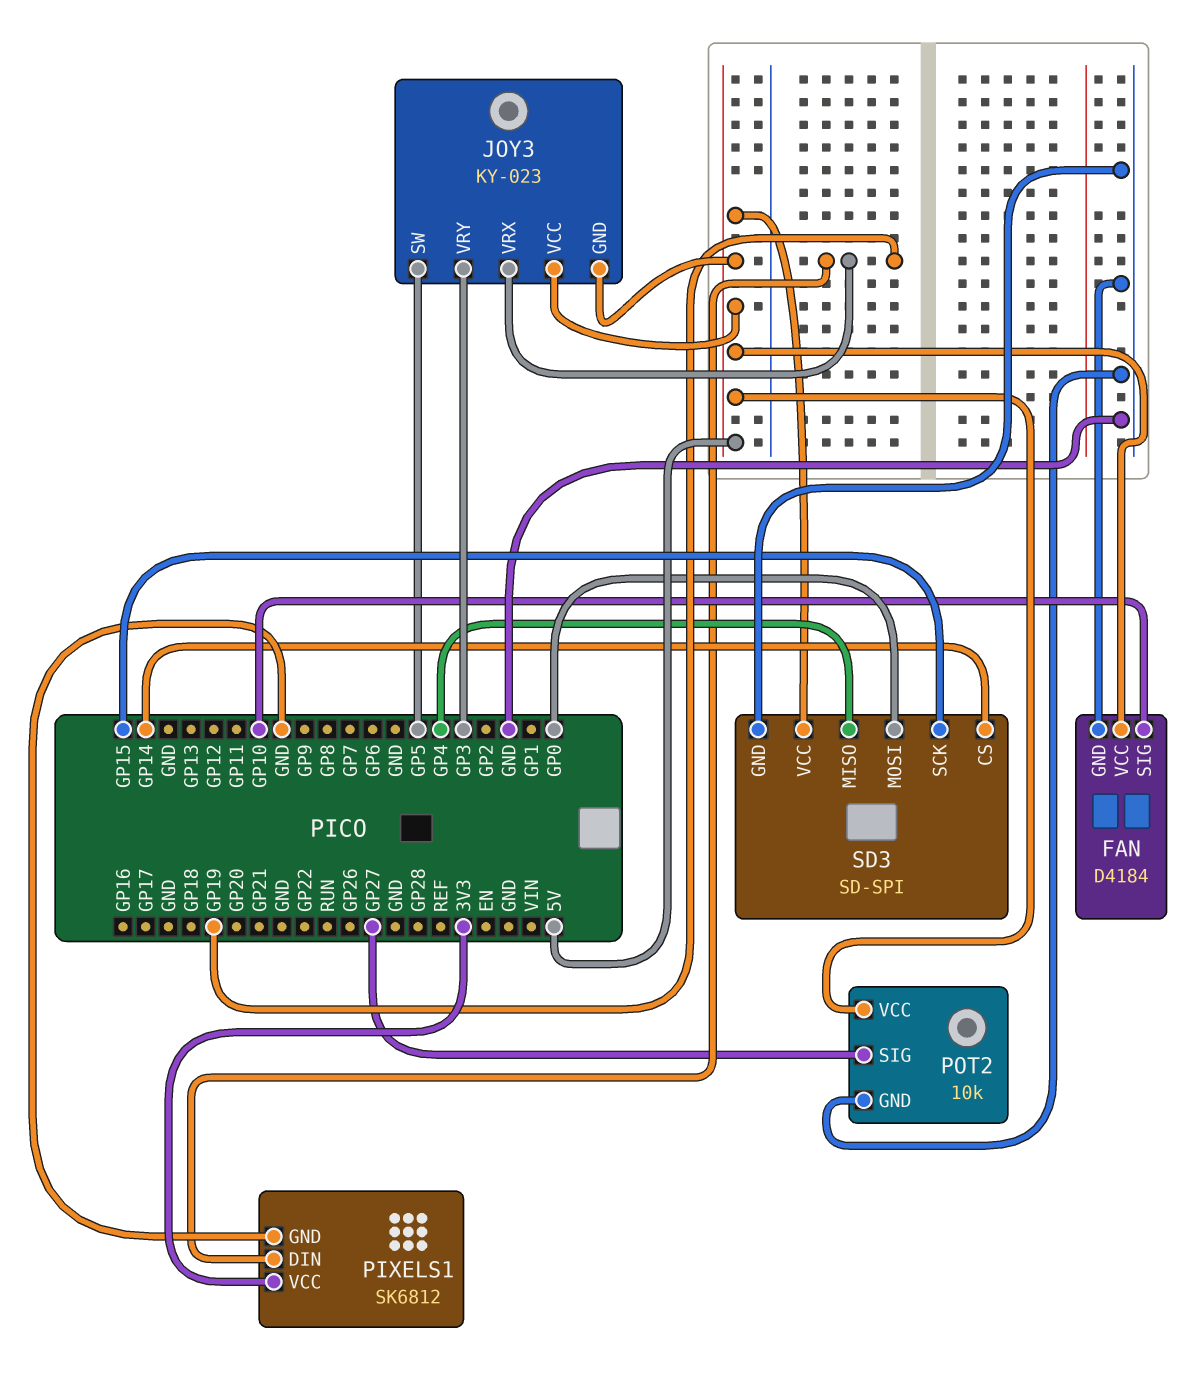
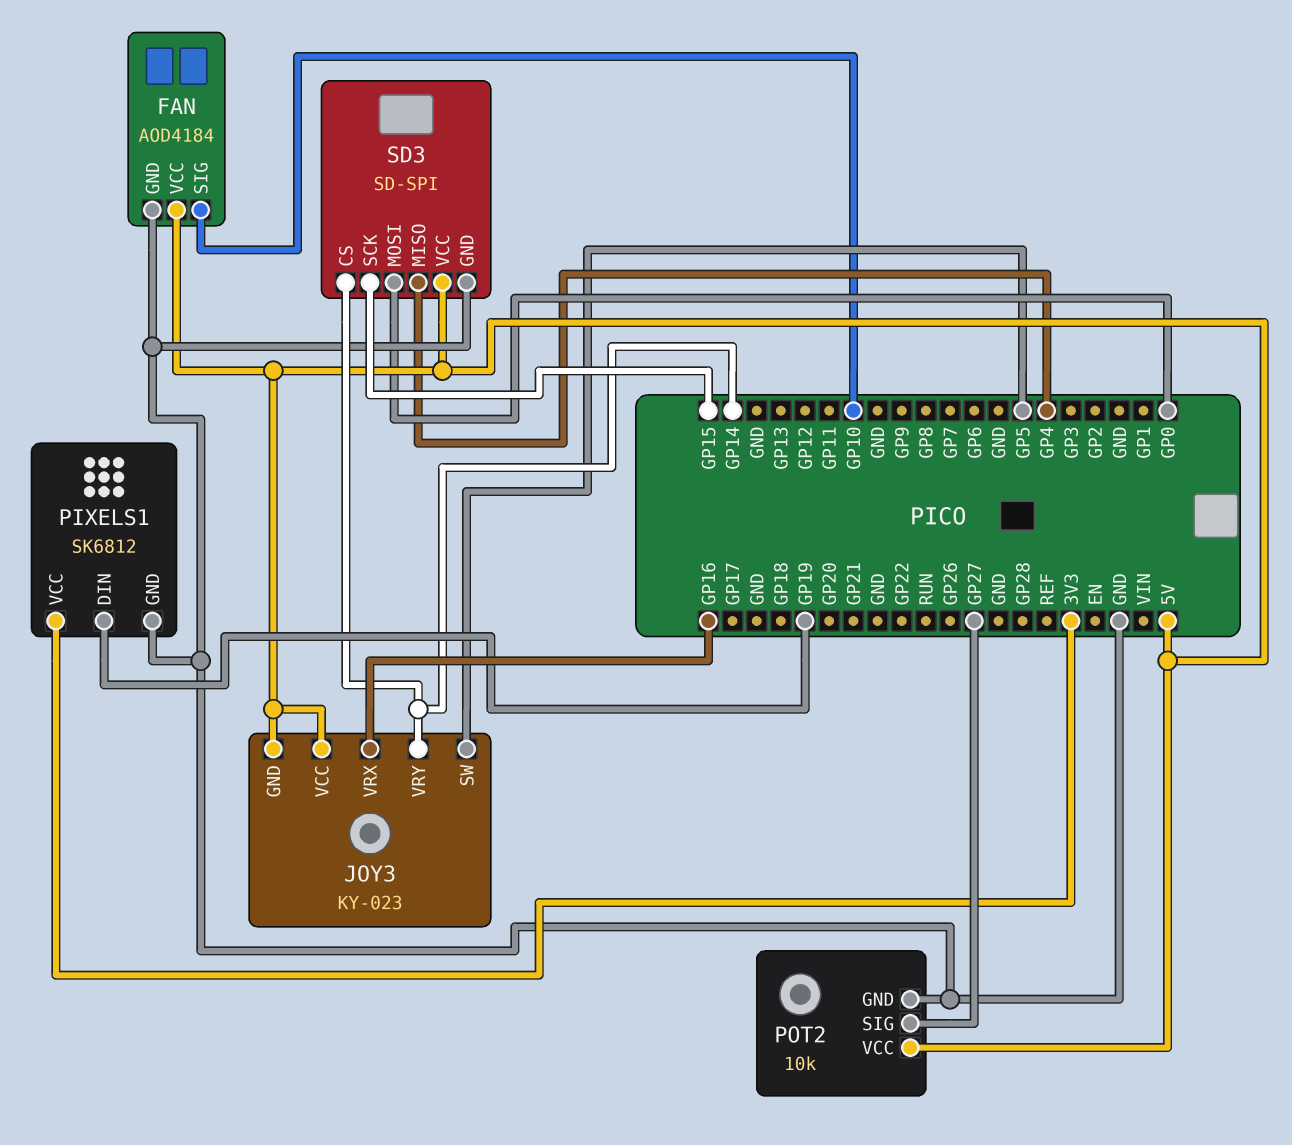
FAN: D4184 -> AOD4184
JOY3 pin VRX: GP19 -> GP16
JOY3 pin VRY: GP3 -> GP14

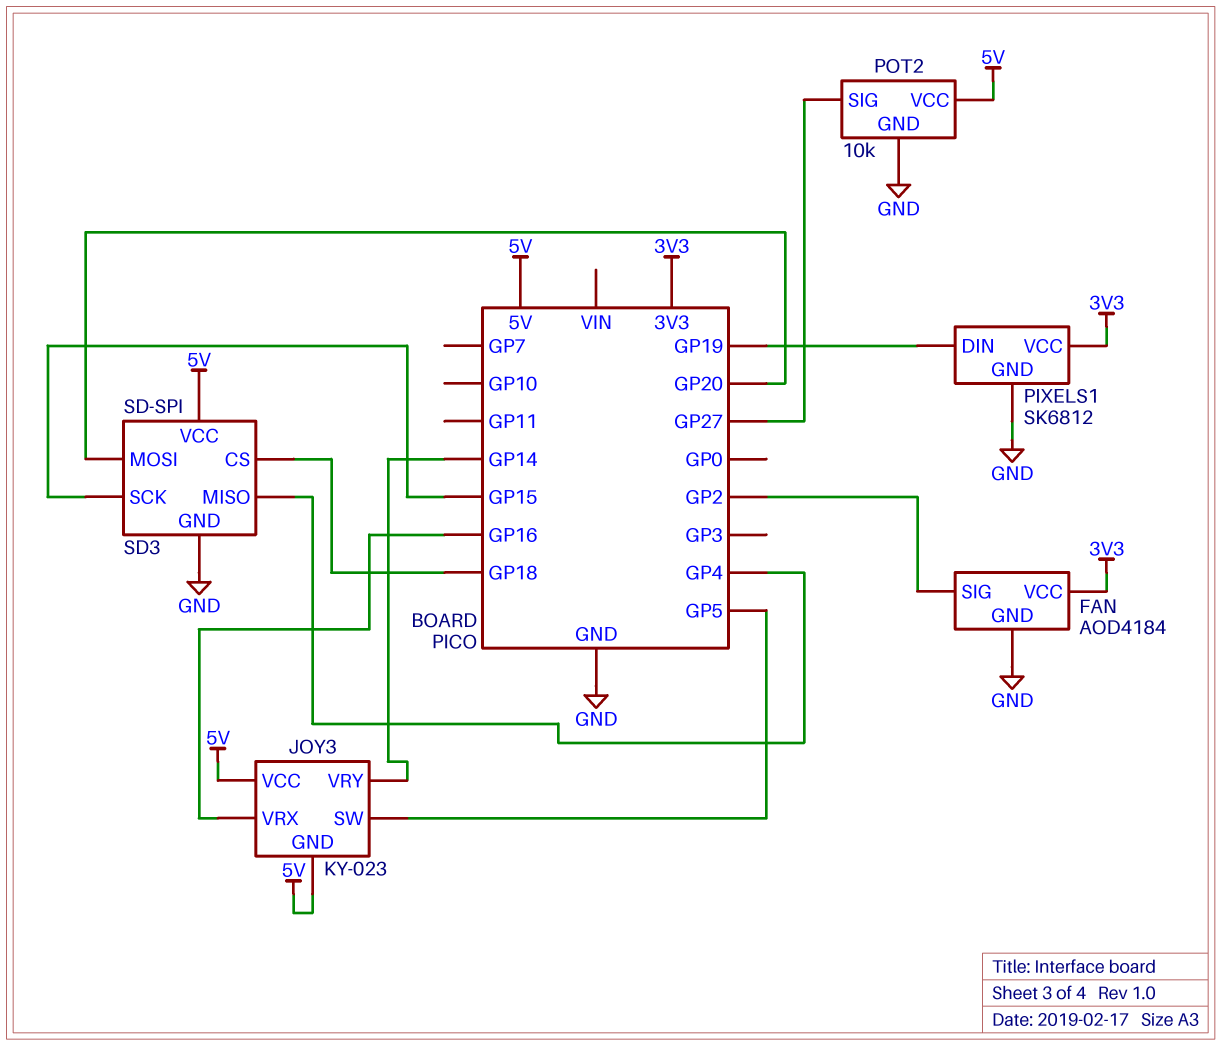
FAN pin SIG: GP10 -> GP2
FAN pin VCC: 5V -> 3V3
SD3 pin CS: GP14 -> GP18
SD3 pin MOSI: GP0 -> GP20

